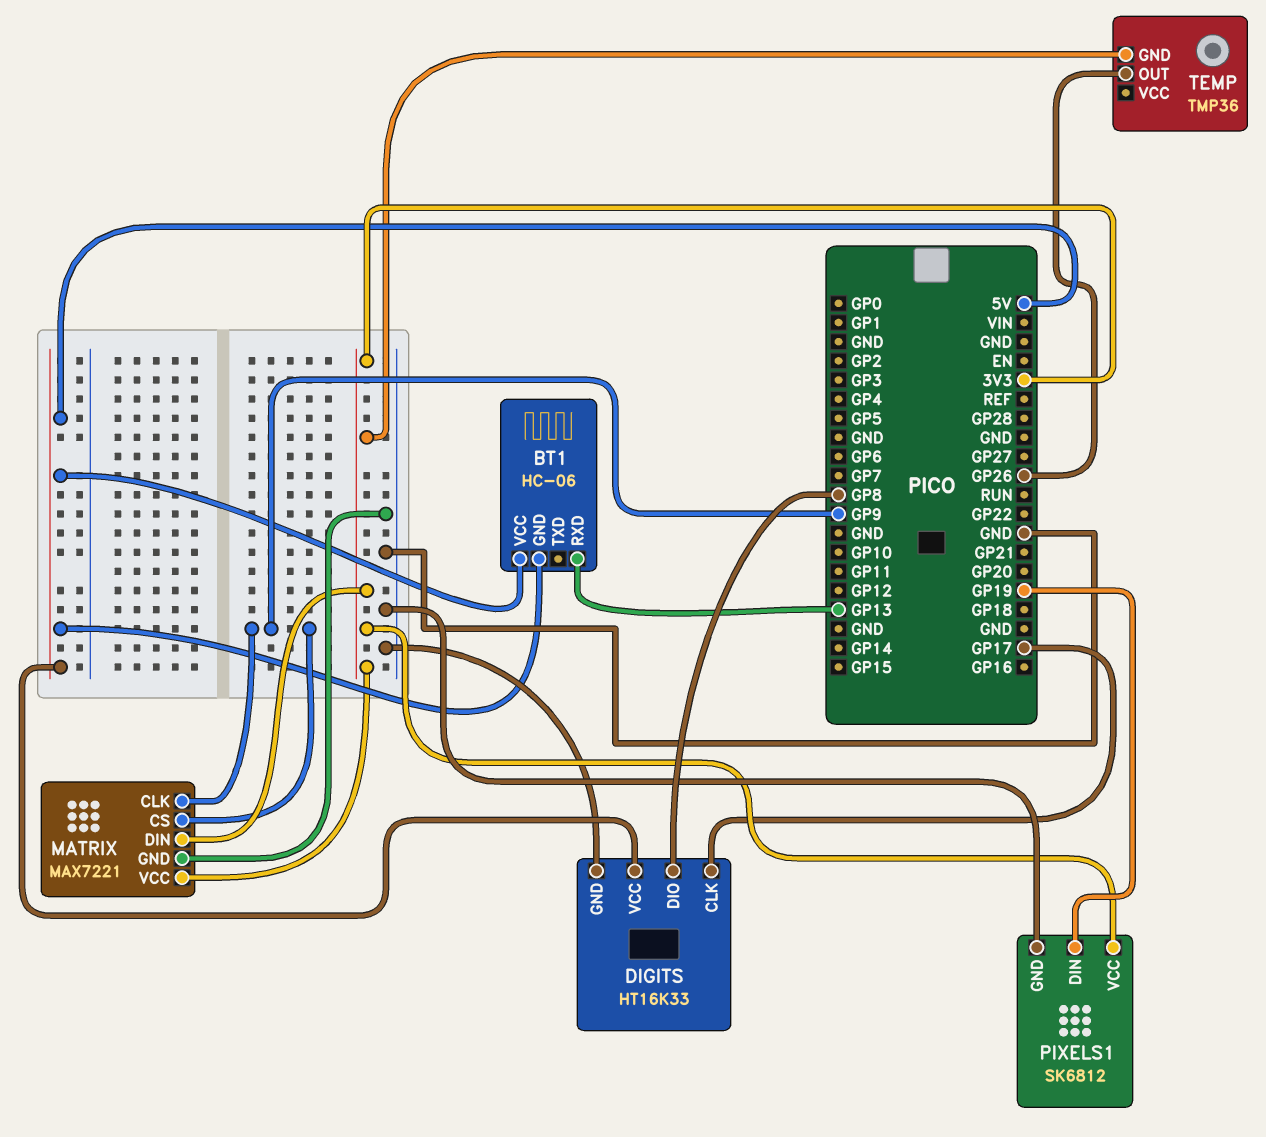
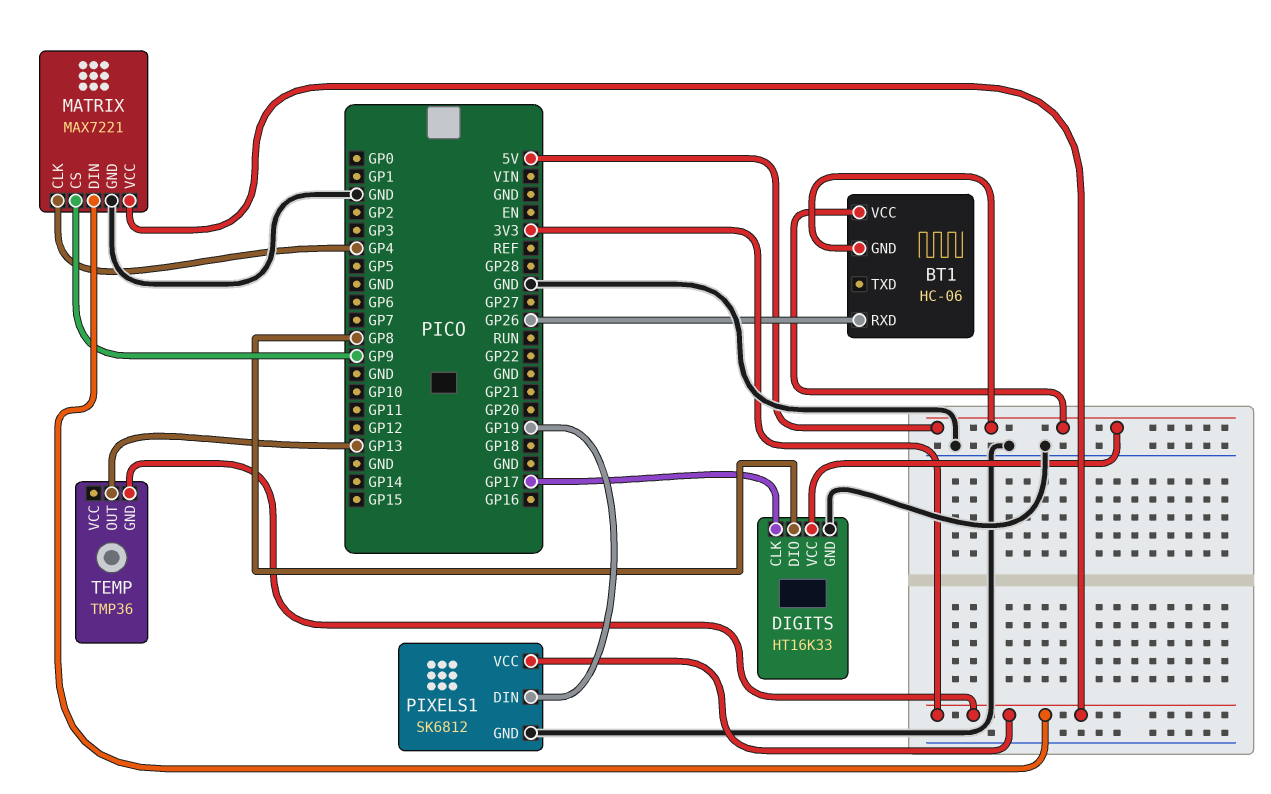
BT1 pin RXD: GP13 -> GP26
MATRIX pin CLK: GP9 -> GP4
TEMP pin OUT: GP26 -> GP13

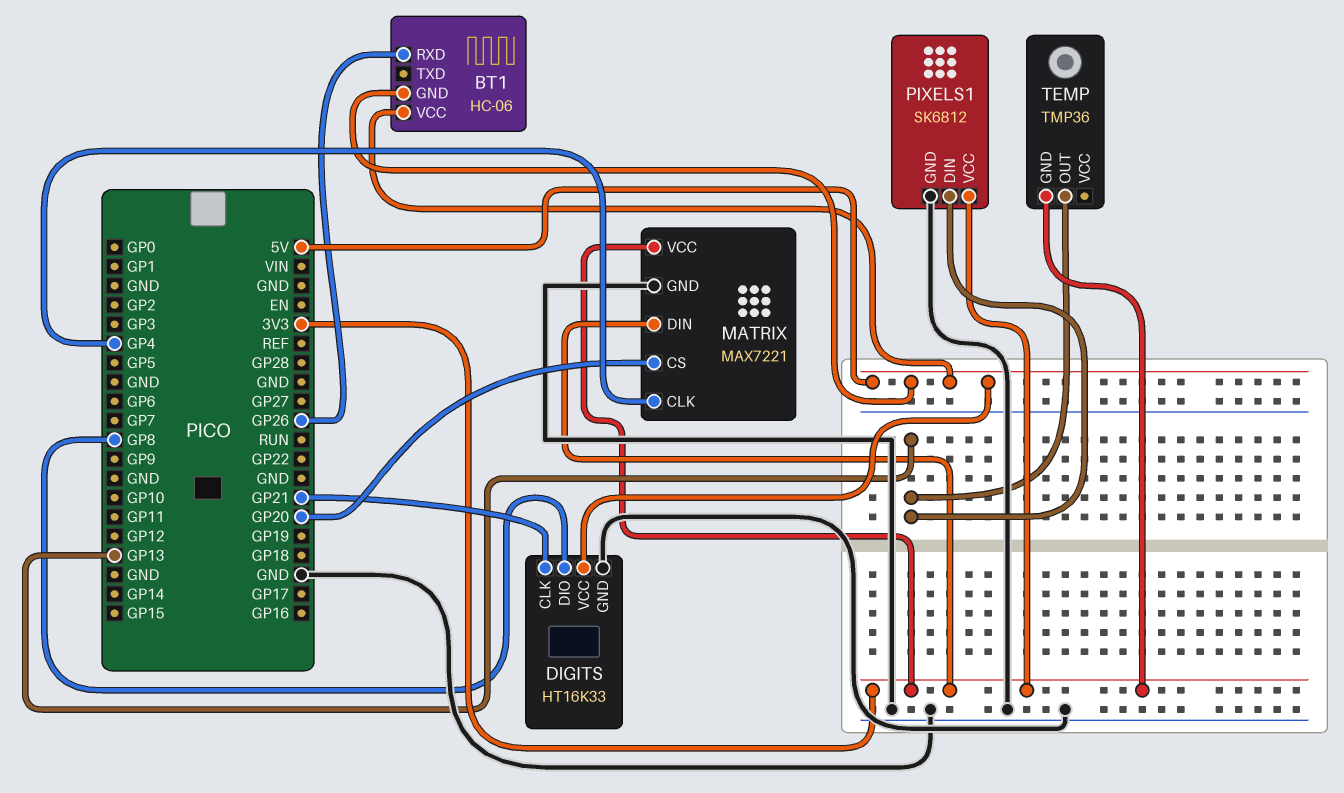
DIGITS pin CLK: GP17 -> GP21
MATRIX pin CS: GP9 -> GP20
PIXELS1 pin DIN: GP19 -> GP13

